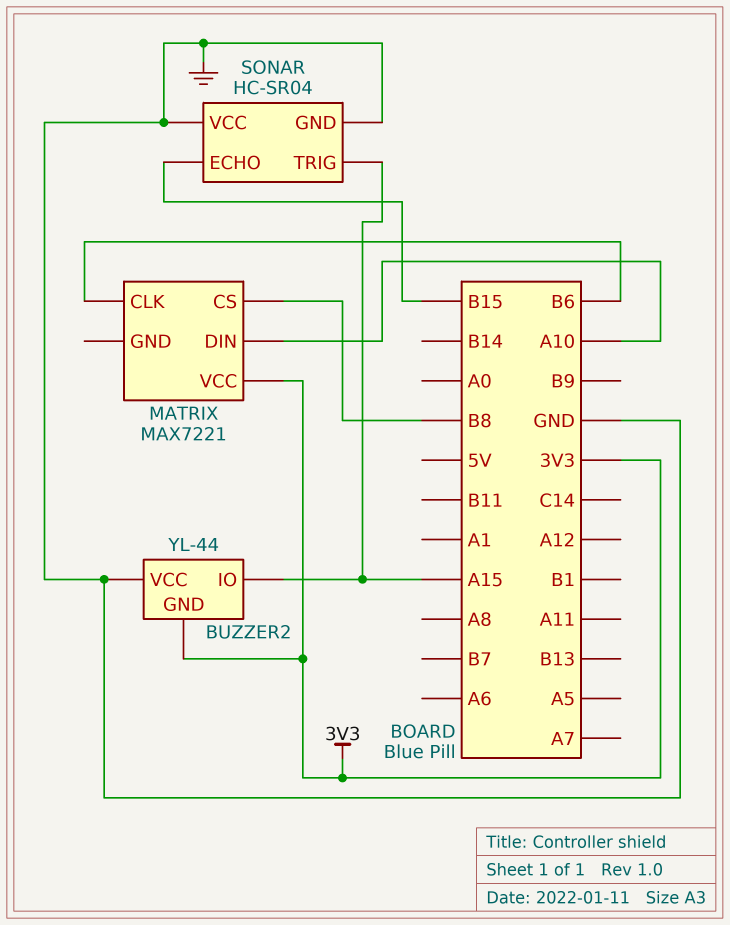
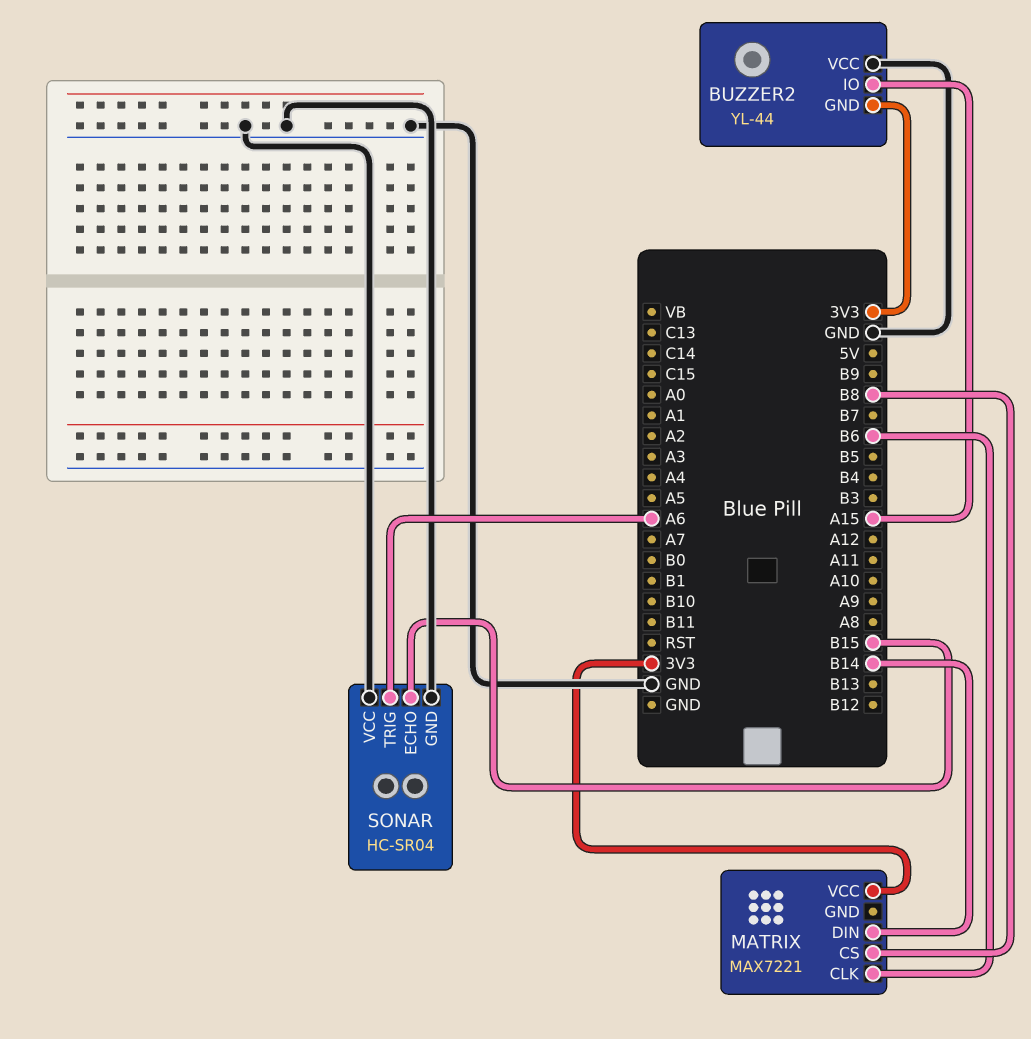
MATRIX pin DIN: A10 -> B14
SONAR pin TRIG: A15 -> A6

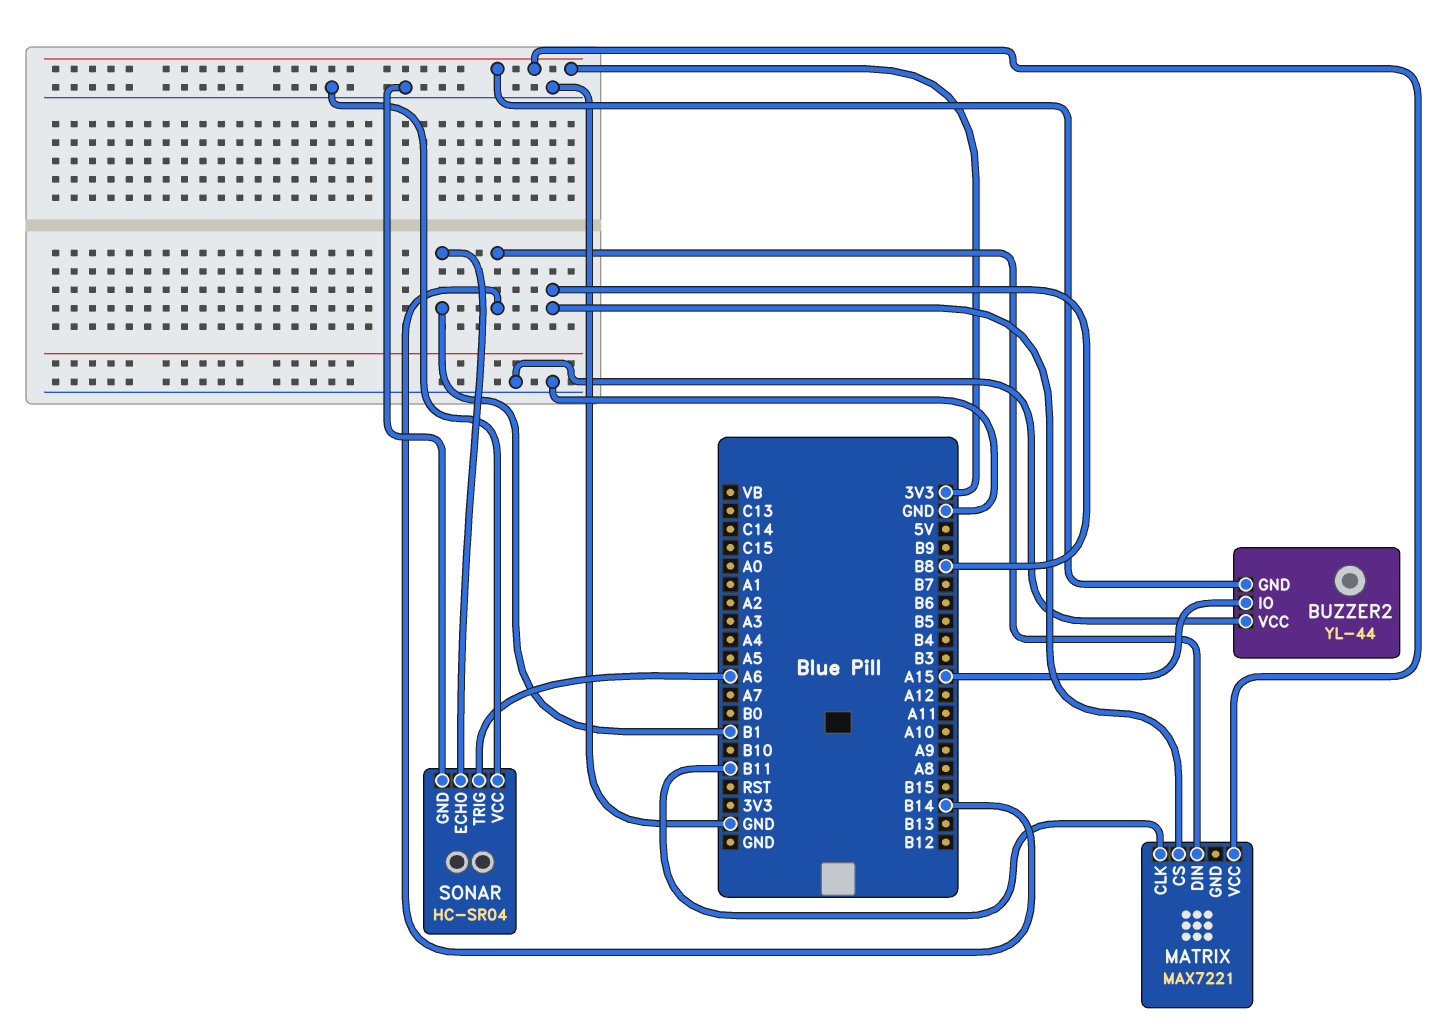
MATRIX pin CLK: B6 -> B11
SONAR pin ECHO: B15 -> B1

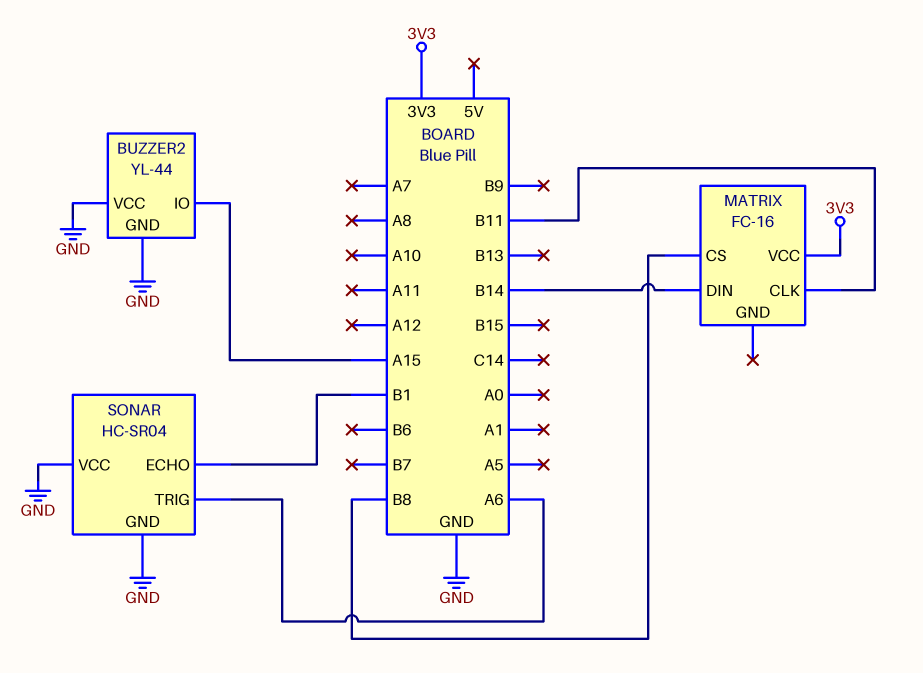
BUZZER2 pin GND: 3V3 -> GND
MATRIX: MAX7221 -> FC-16

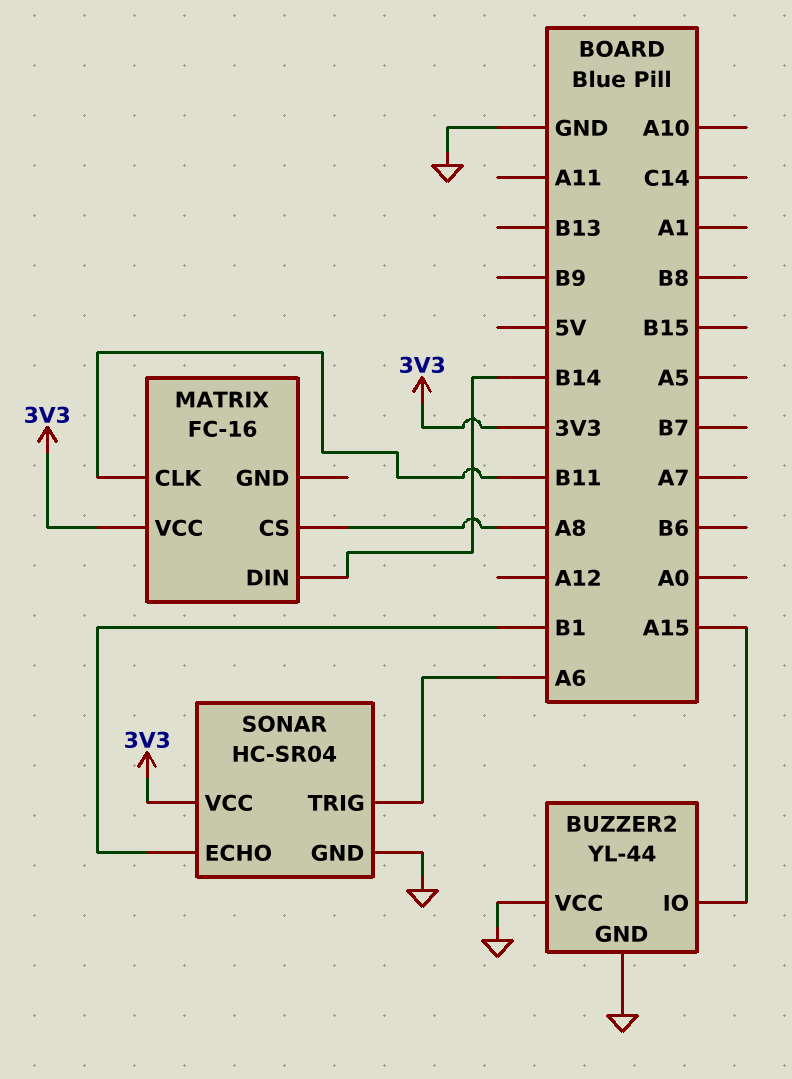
MATRIX pin CS: B8 -> A8
SONAR pin VCC: GND -> 3V3

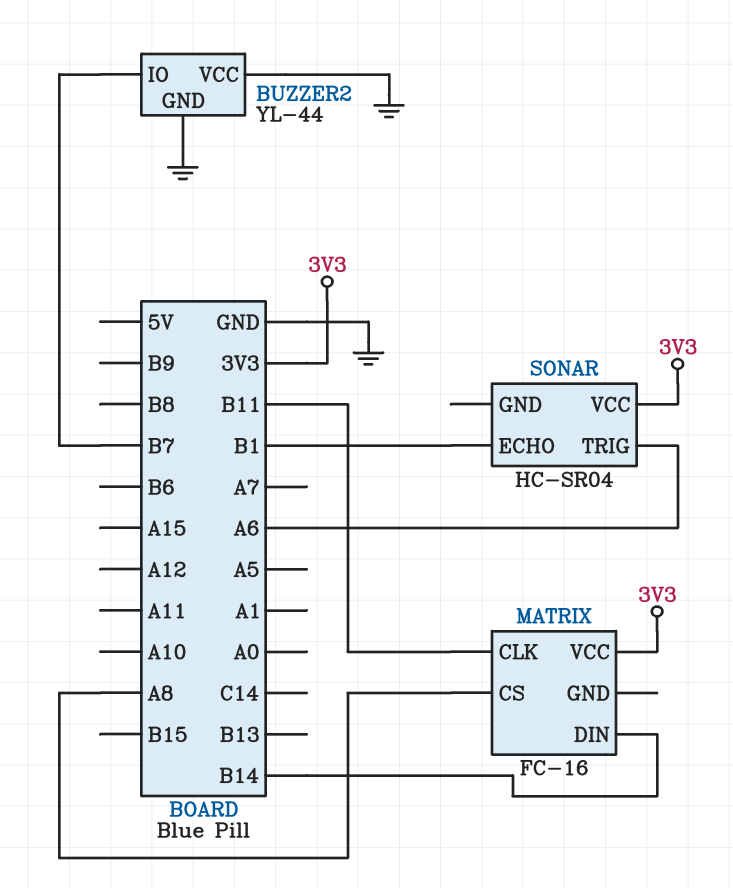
BUZZER2 pin IO: A15 -> B7
SONAR pin GND: GND -> none

